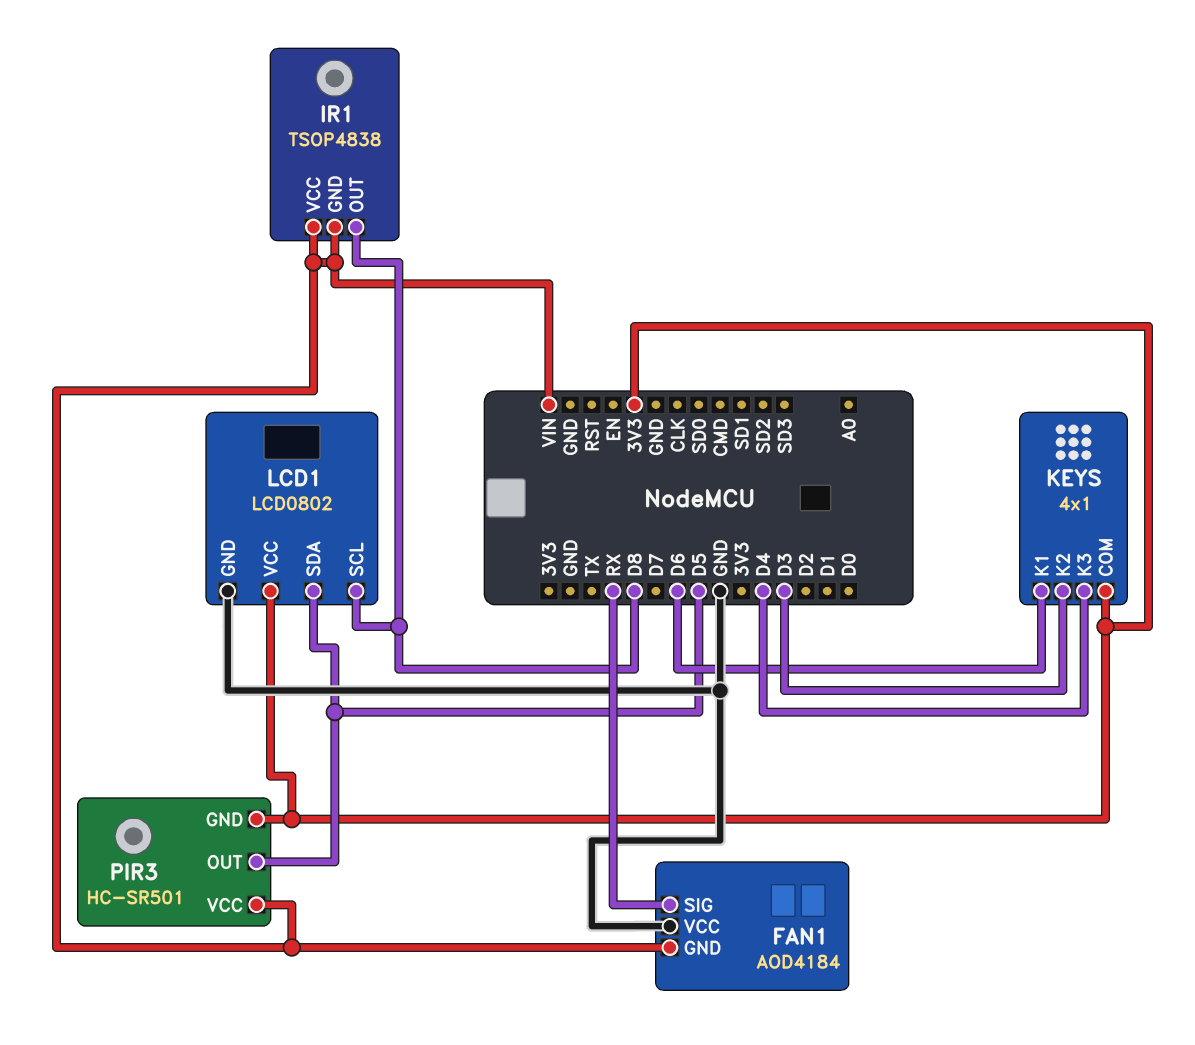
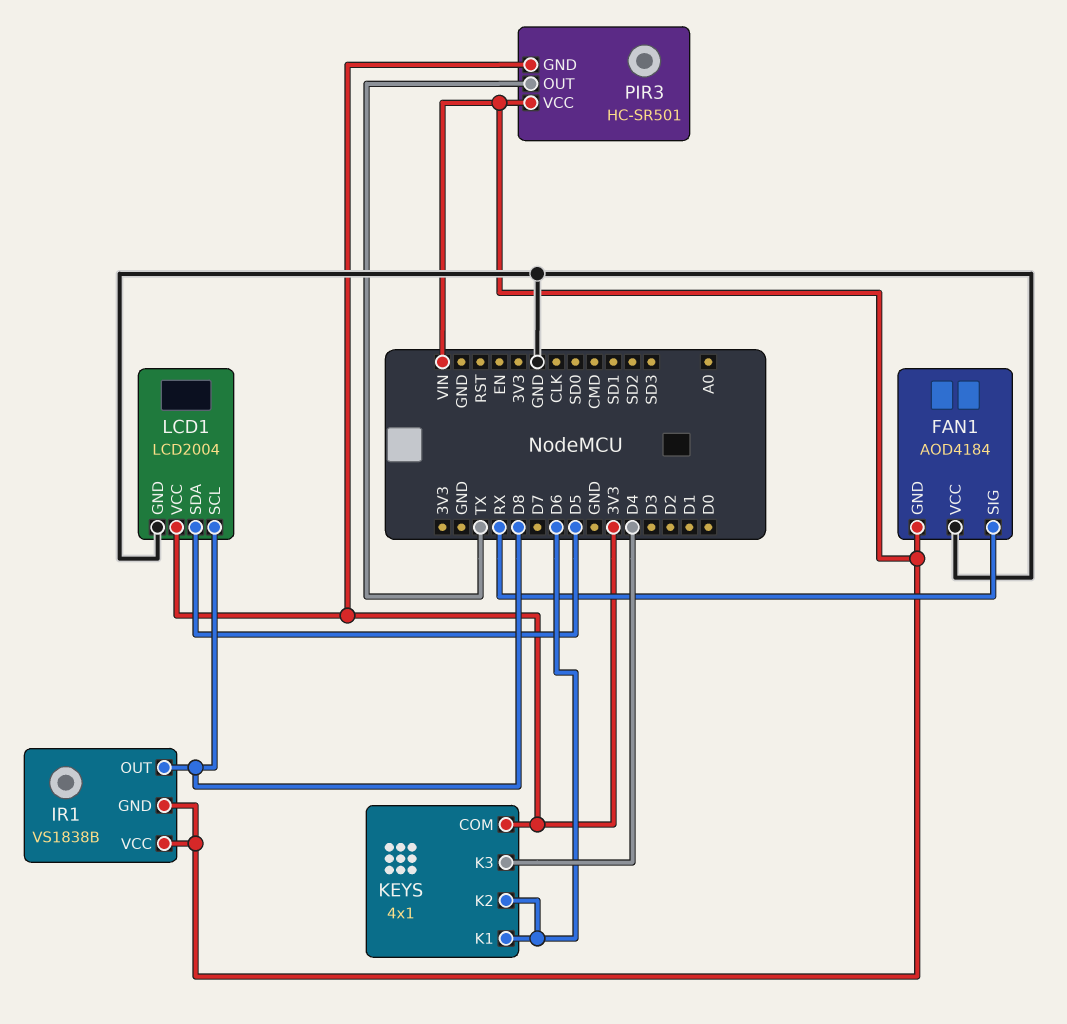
IR1: TSOP4838 -> VS1838B
KEYS pin K2: D3 -> D6
LCD1: LCD0802 -> LCD2004
PIR3 pin OUT: D5 -> TX

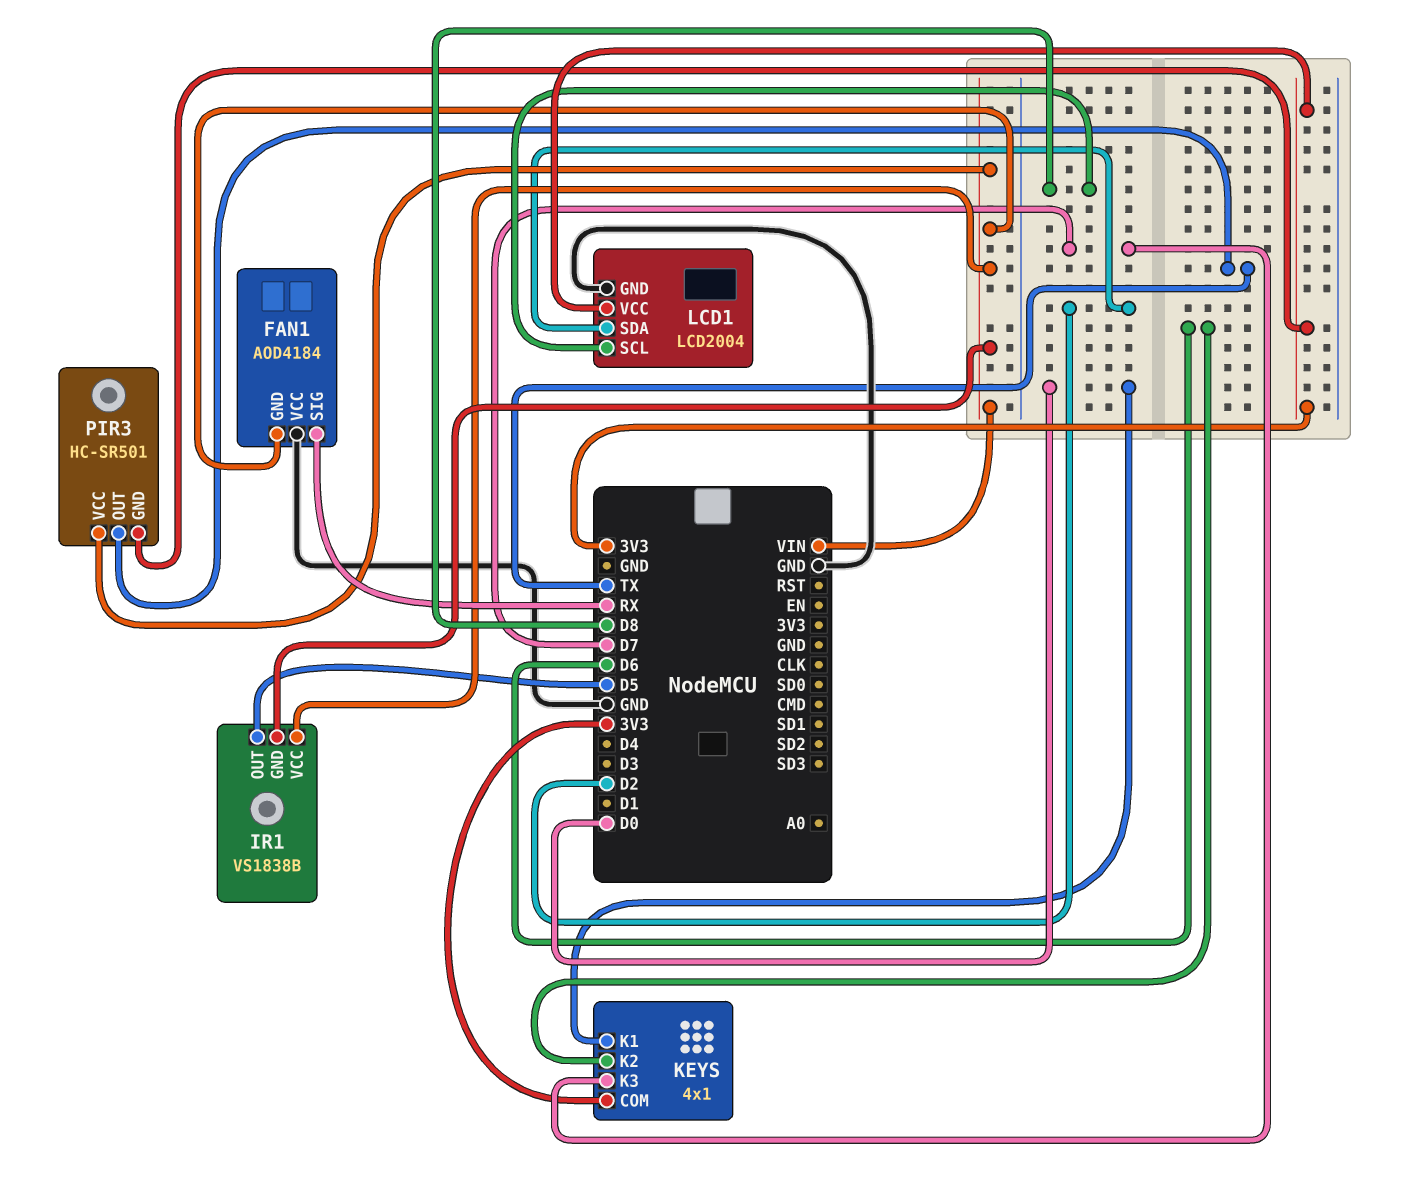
IR1 pin OUT: D8 -> D5
KEYS pin K1: D6 -> D0
KEYS pin K3: D4 -> D7
LCD1 pin SDA: D5 -> D2

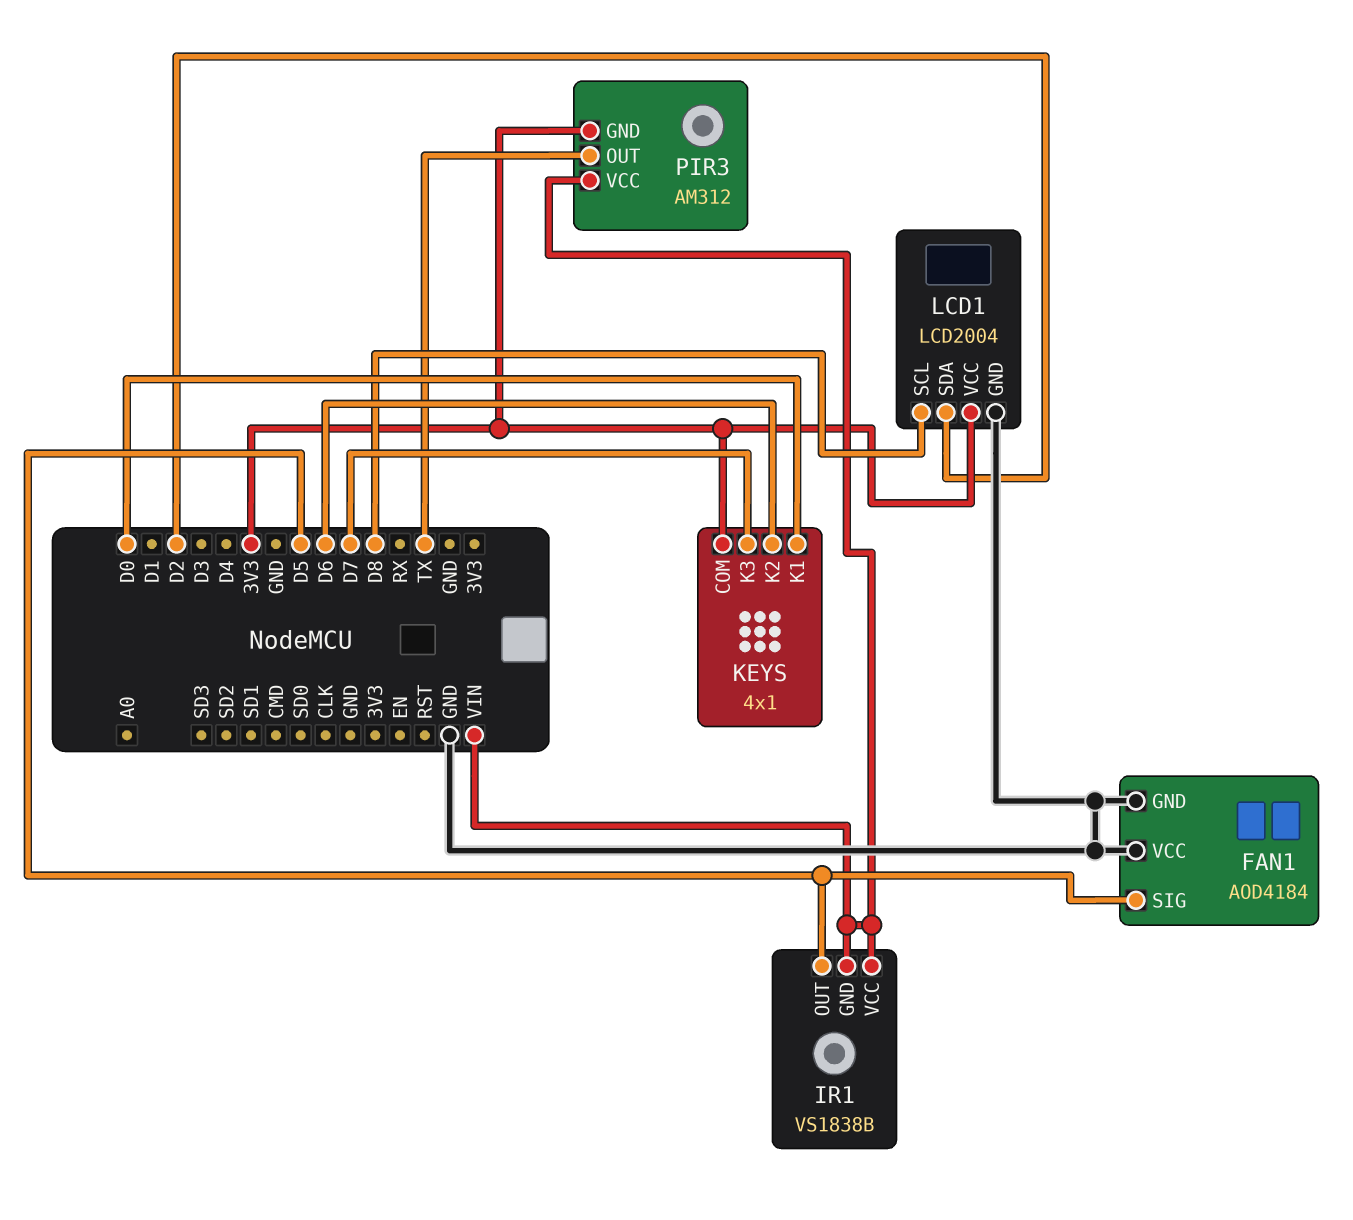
FAN1 pin GND: VIN -> GND
FAN1 pin SIG: RX -> D5
PIR3: HC-SR501 -> AM312

